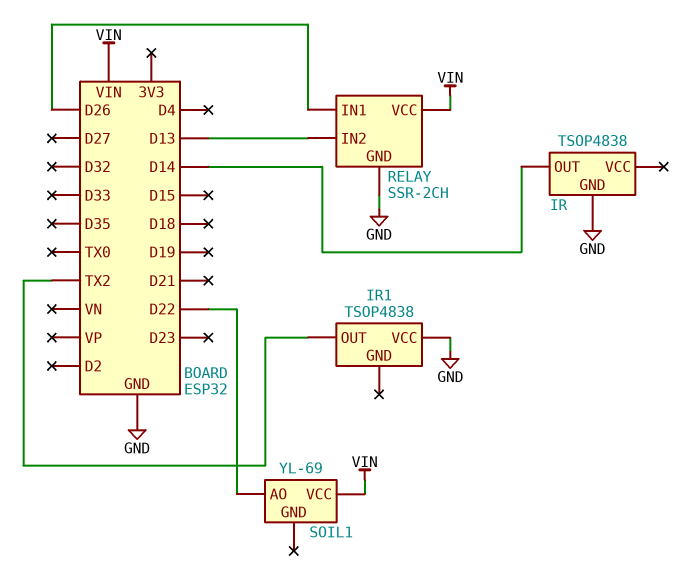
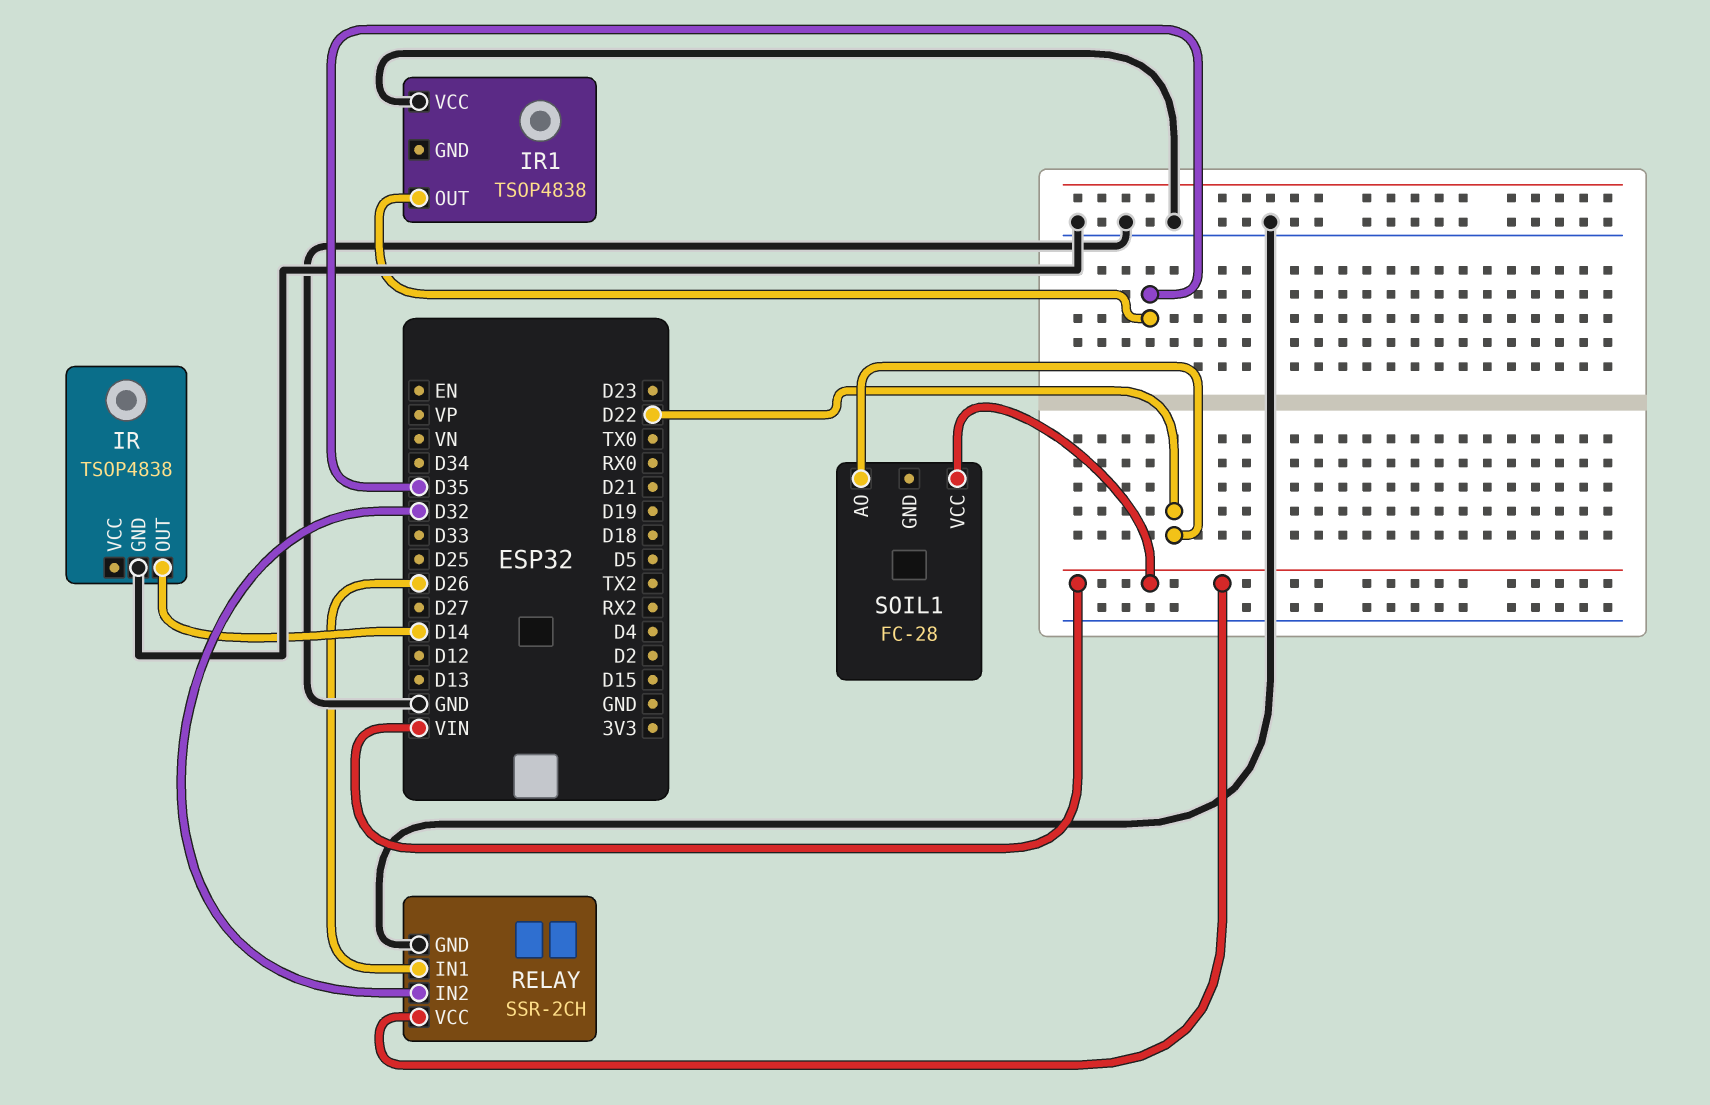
IR1 pin OUT: TX2 -> D35
RELAY pin IN2: D13 -> D32
SOIL1: YL-69 -> FC-28

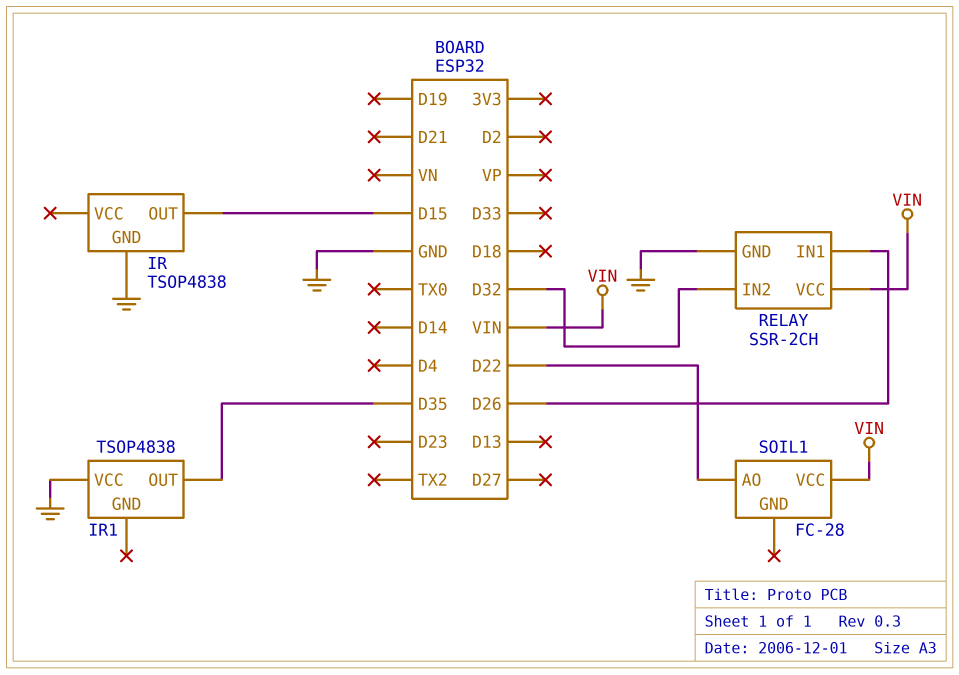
IR pin OUT: D14 -> D15

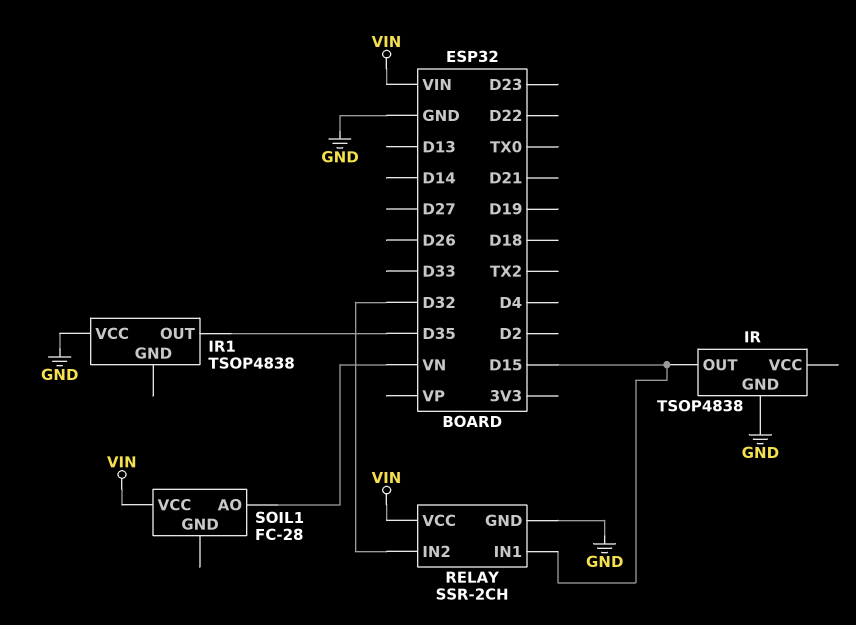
RELAY pin IN1: D26 -> D15
SOIL1 pin AO: D22 -> VN

